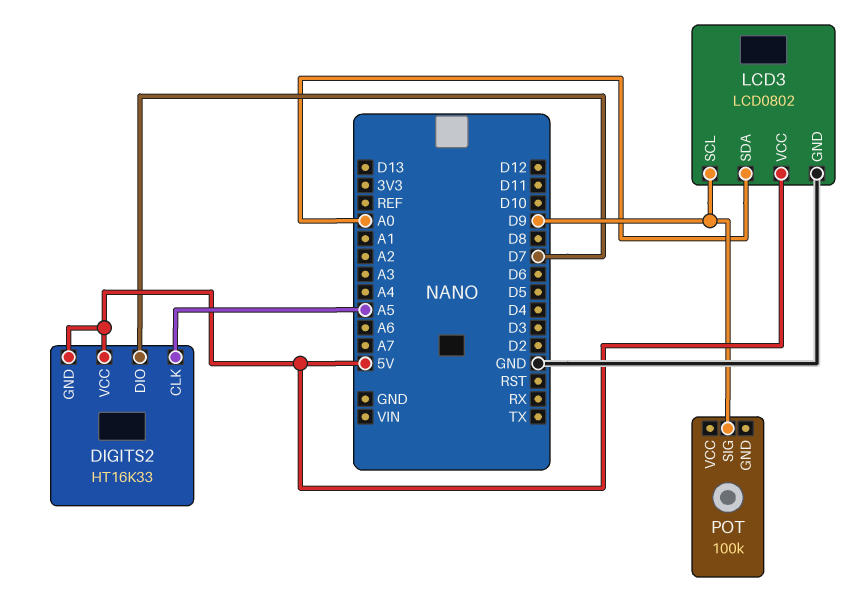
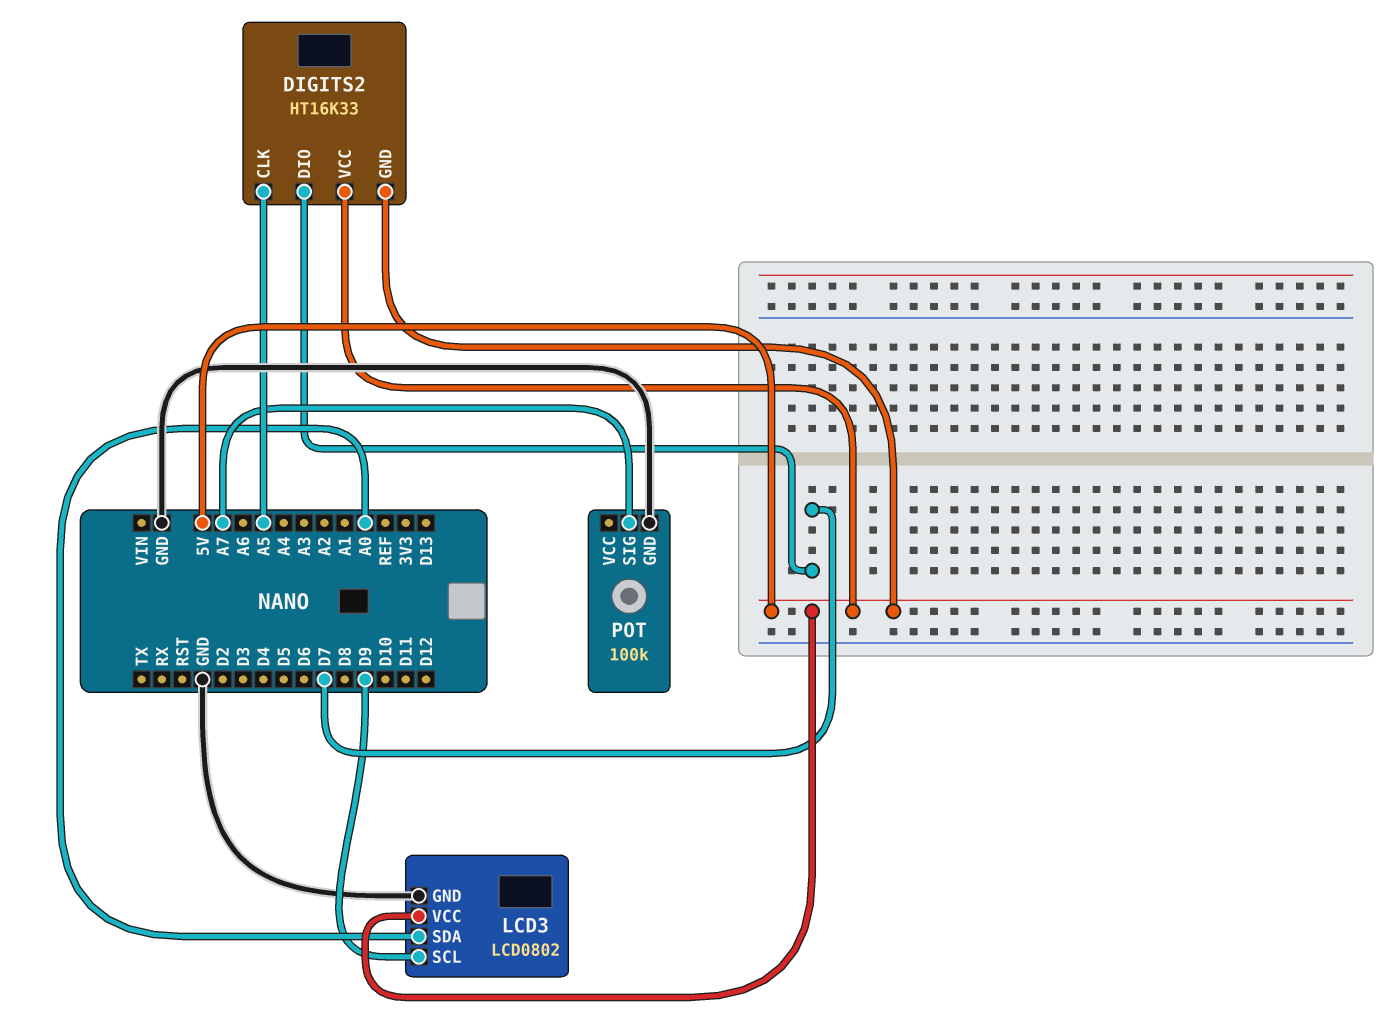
POT pin GND: none -> GND
POT pin SIG: D9 -> A7

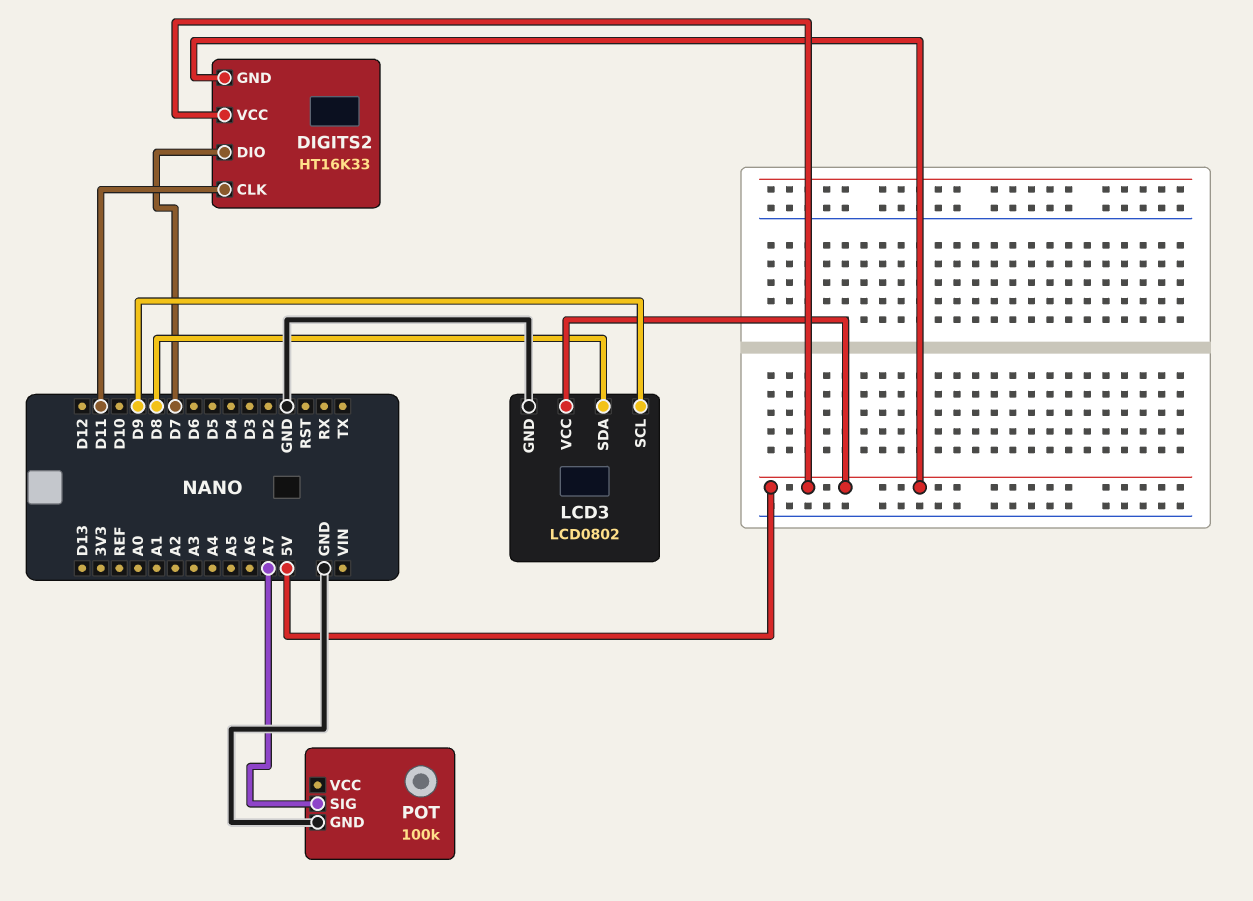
DIGITS2 pin CLK: A5 -> D11
LCD3 pin SDA: A0 -> D8

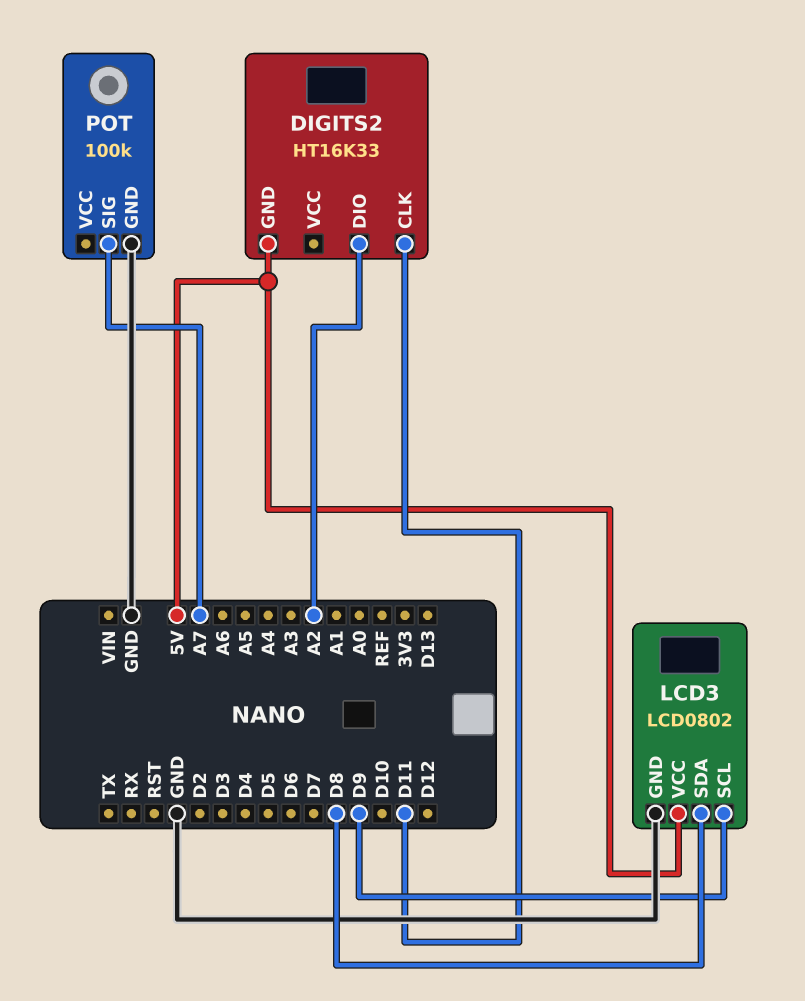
DIGITS2 pin DIO: D7 -> A2
DIGITS2 pin VCC: 5V -> none

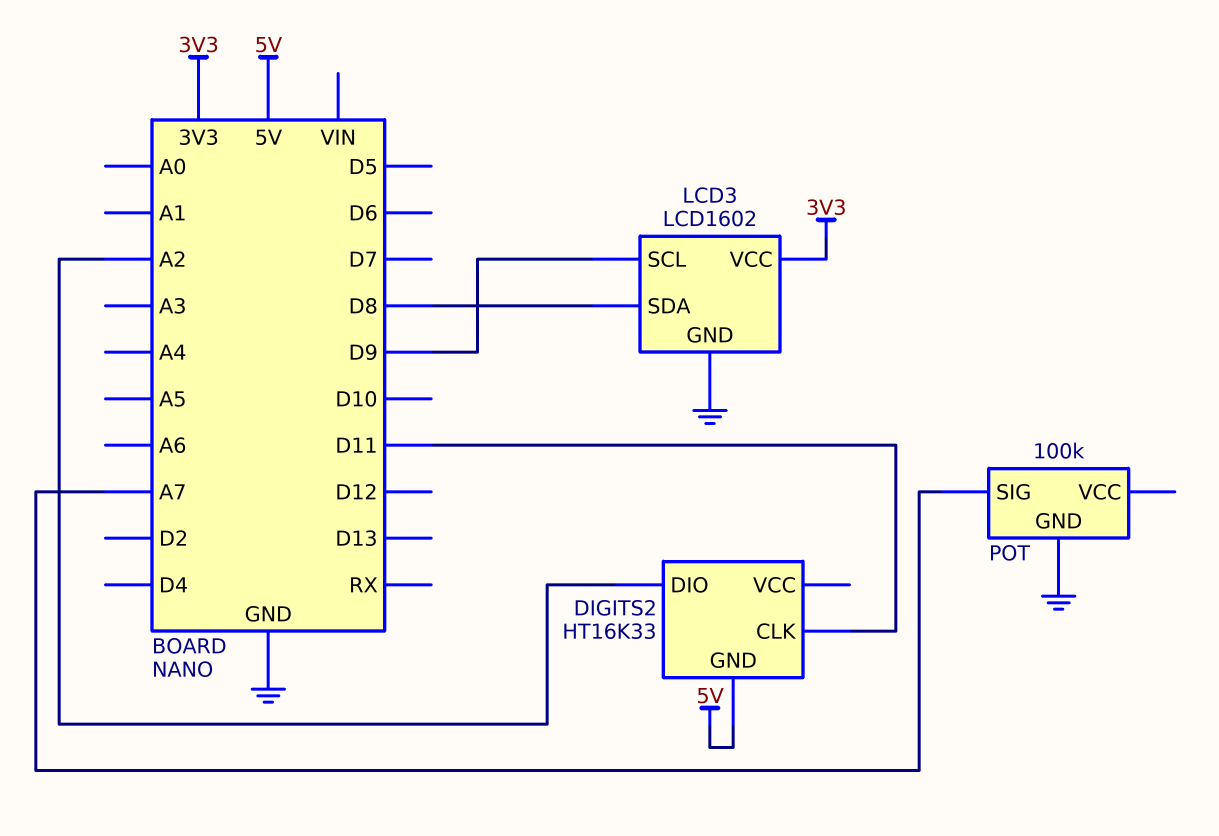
LCD3: LCD0802 -> LCD1602
LCD3 pin VCC: 5V -> 3V3

